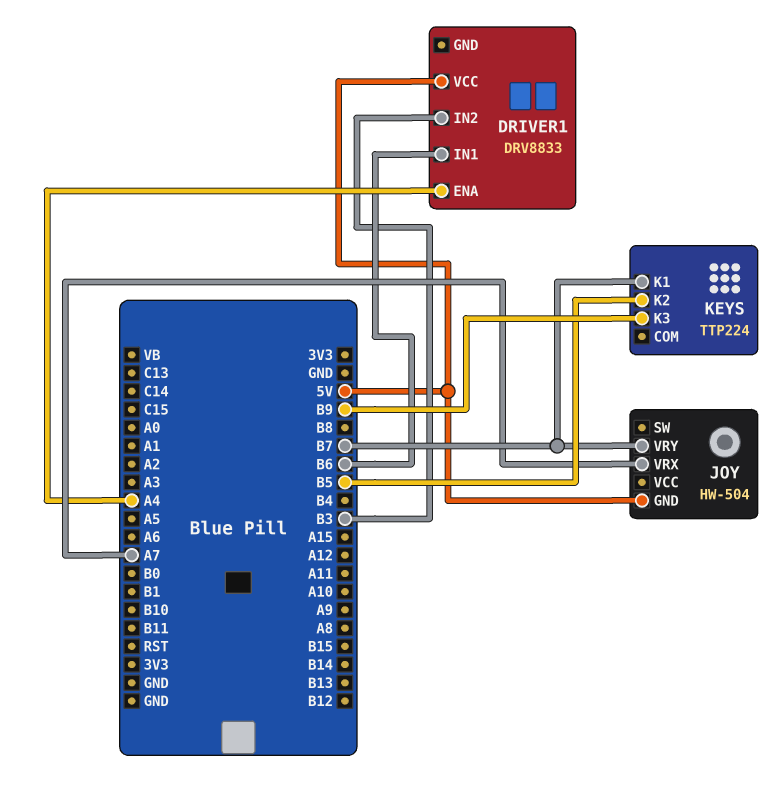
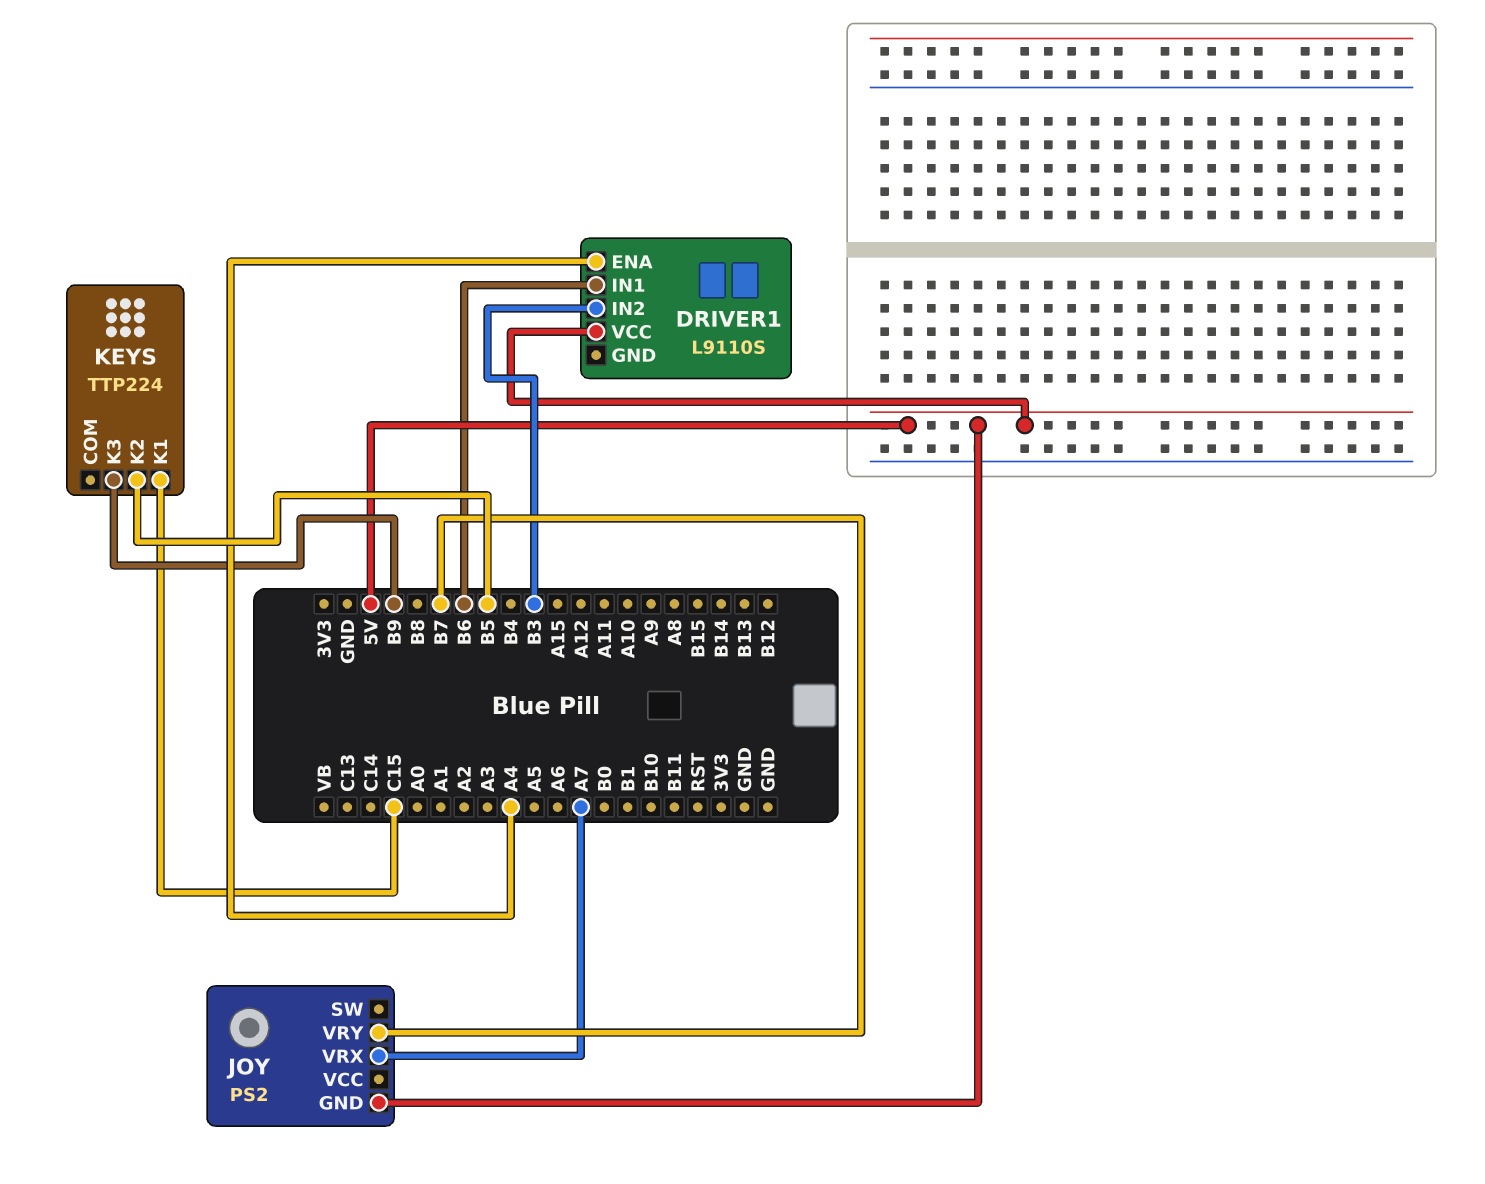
DRIVER1: DRV8833 -> L9110S
JOY: HW-504 -> PS2
KEYS pin K1: B7 -> C15

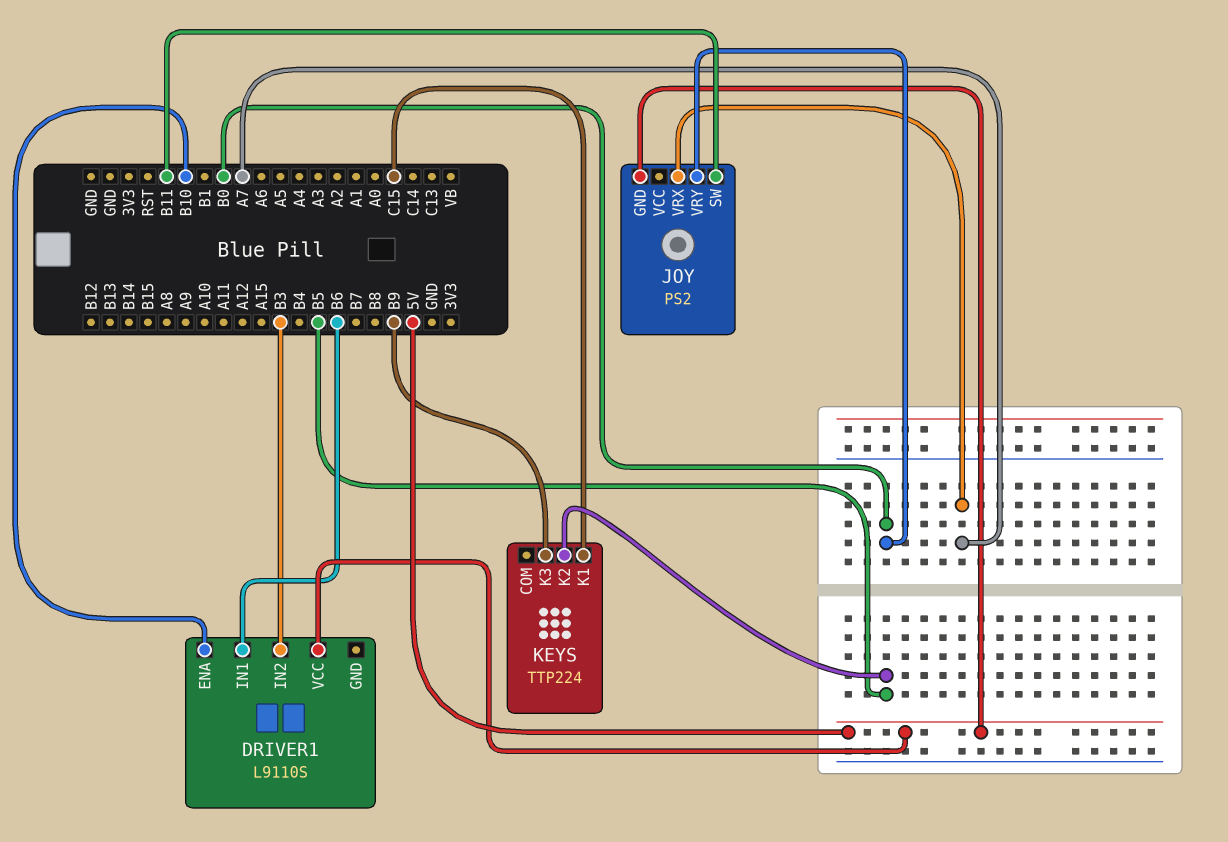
DRIVER1 pin ENA: A4 -> B10
JOY pin SW: none -> B11
JOY pin VRY: B7 -> B0

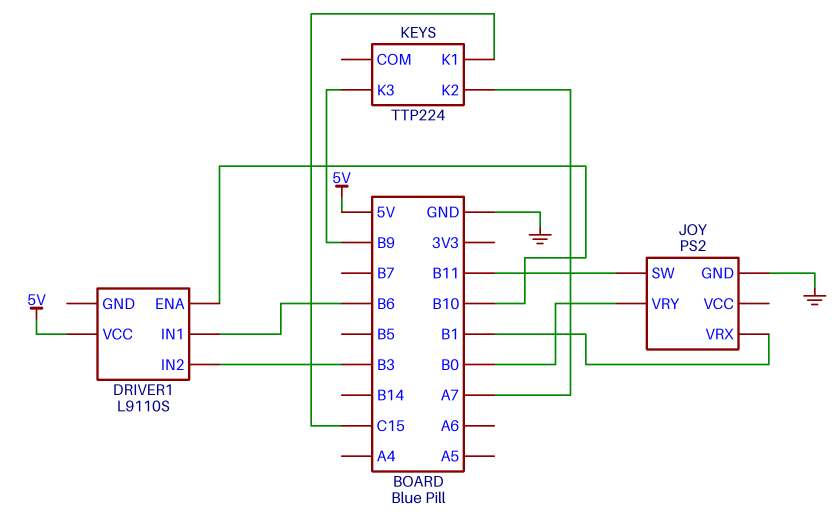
JOY pin GND: 5V -> GND
JOY pin VRX: A7 -> B1
KEYS pin K2: B5 -> A7

